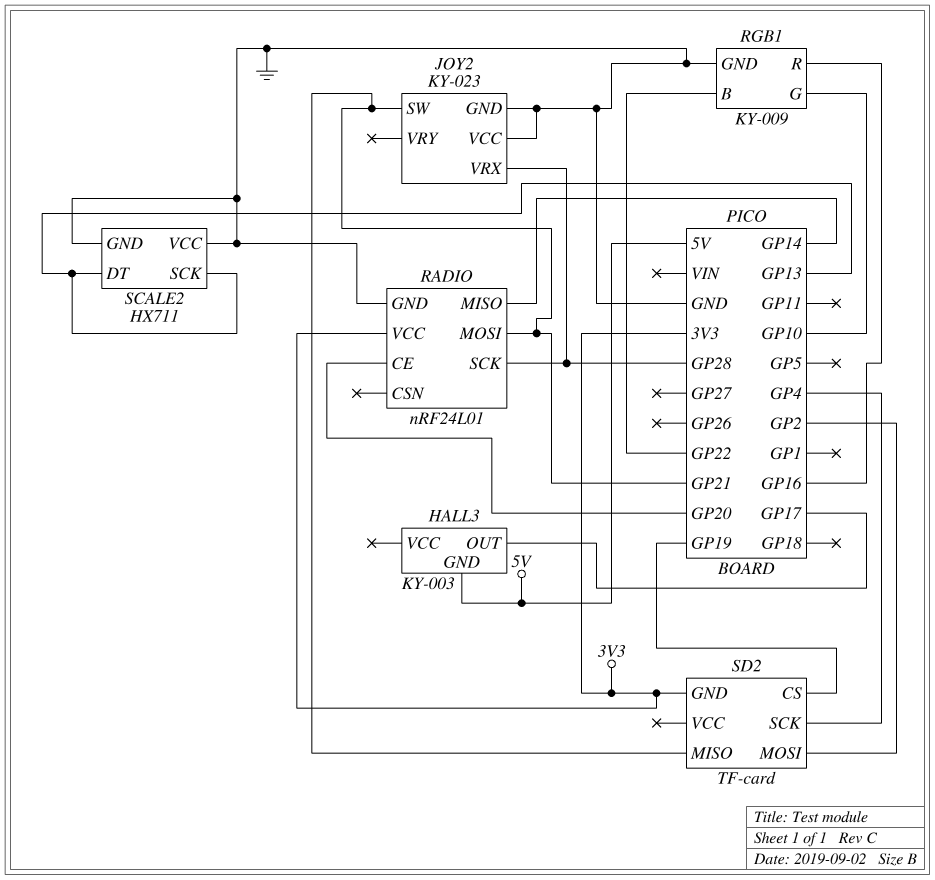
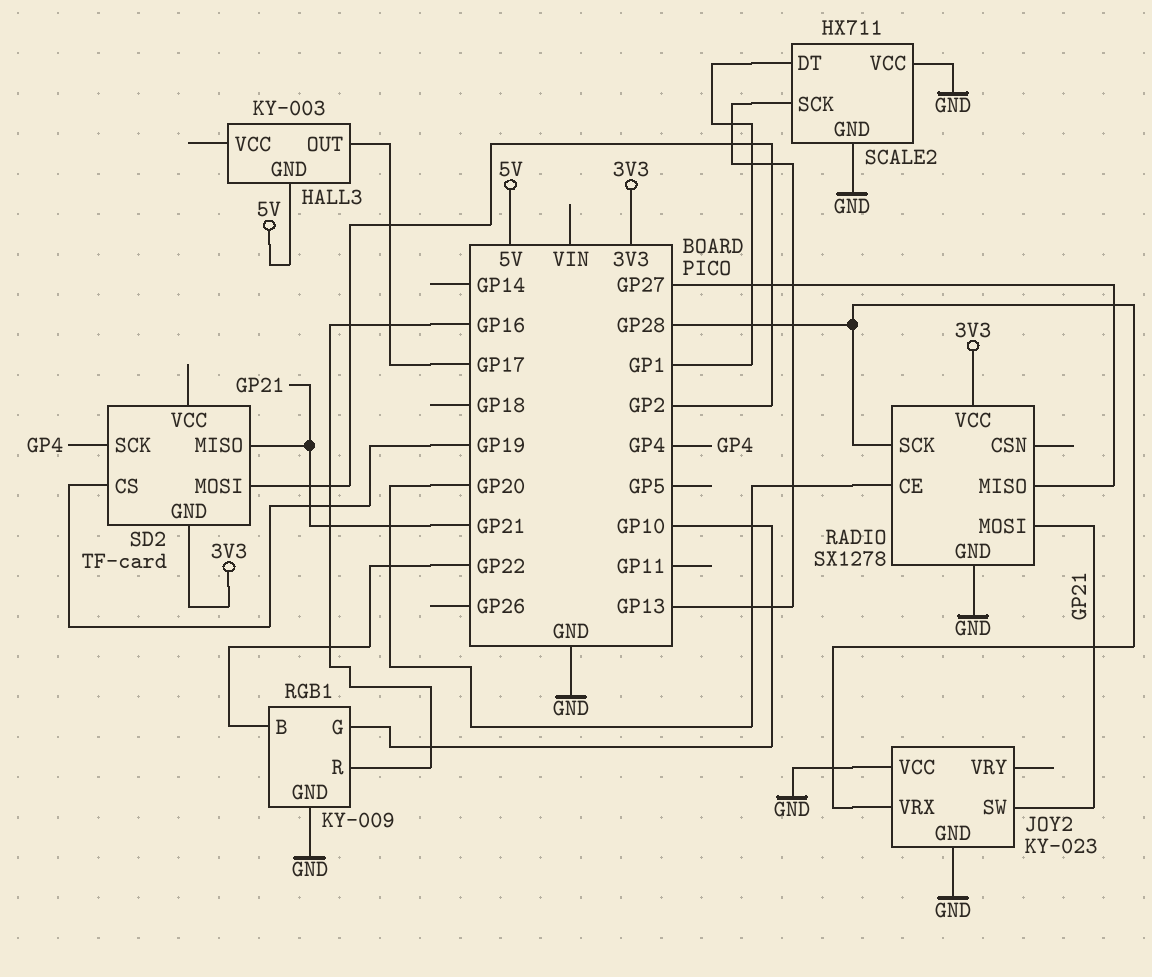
RADIO: nRF24L01 -> SX1278
RADIO pin MISO: GP14 -> GP27
SCALE2 pin DT: GP13 -> GP1

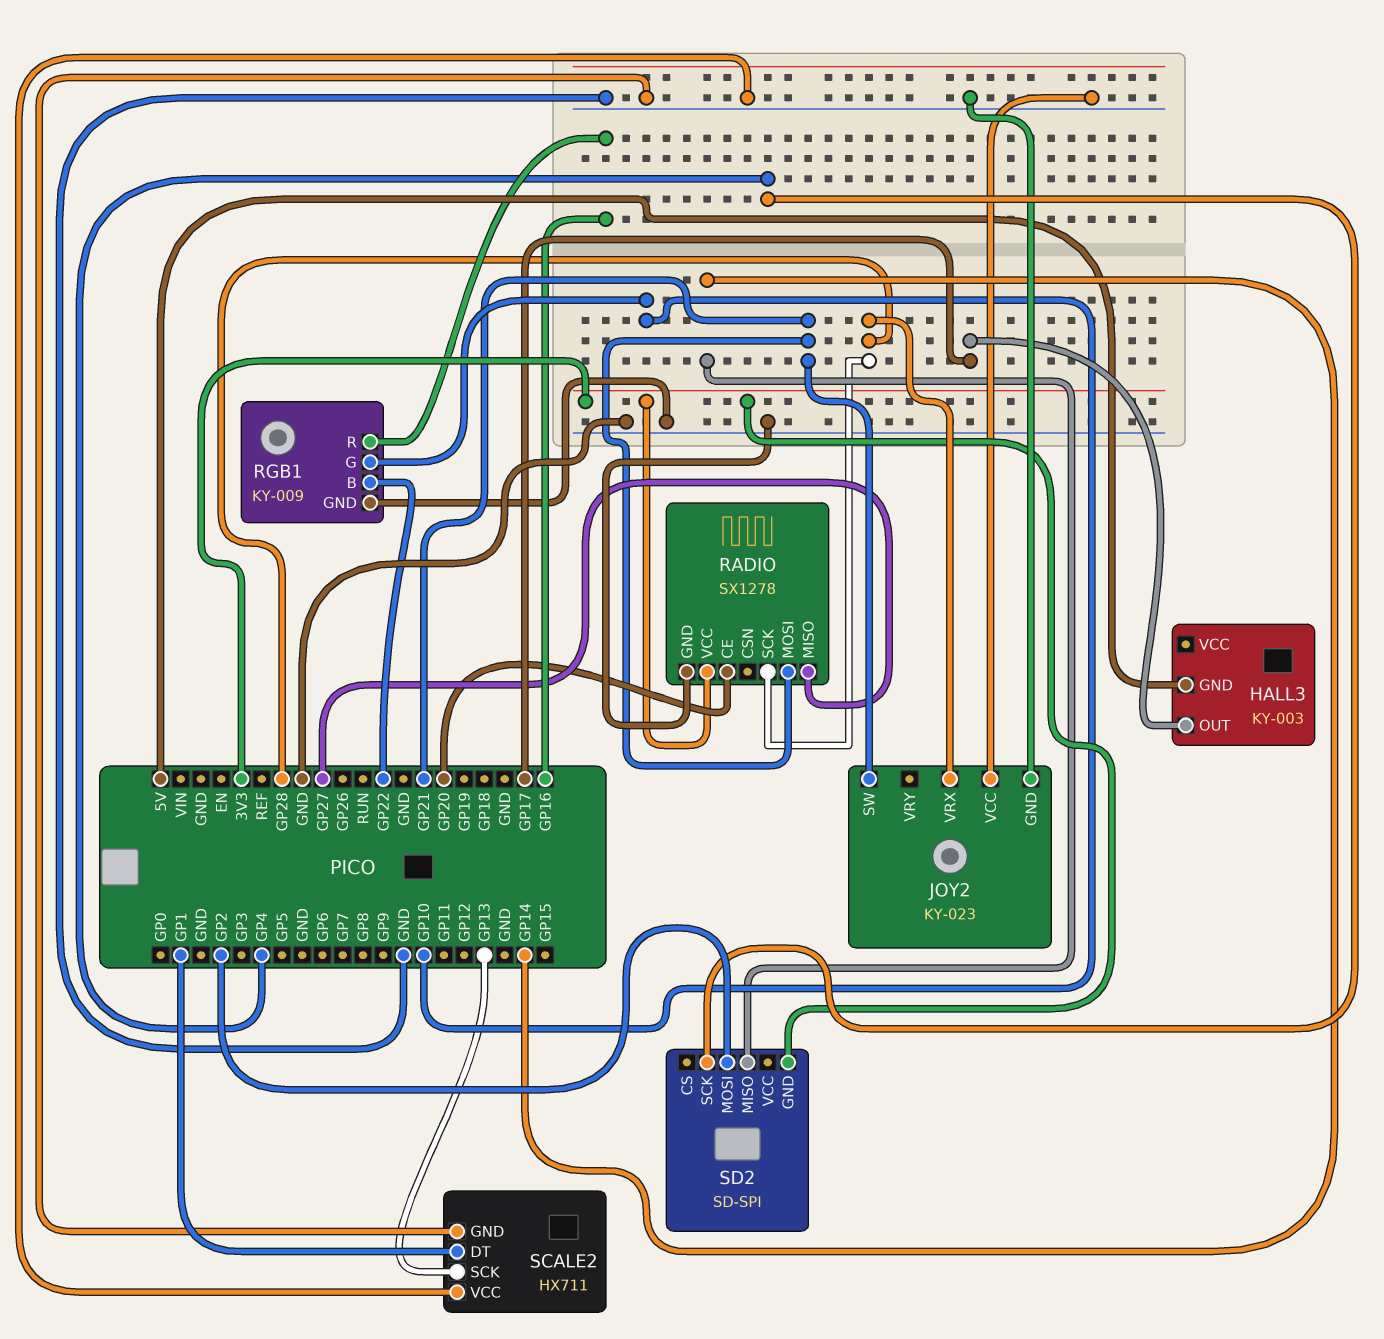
SD2: TF-card -> SD-SPI
SD2 pin CS: GP19 -> none
SD2 pin MISO: GP21 -> GP14

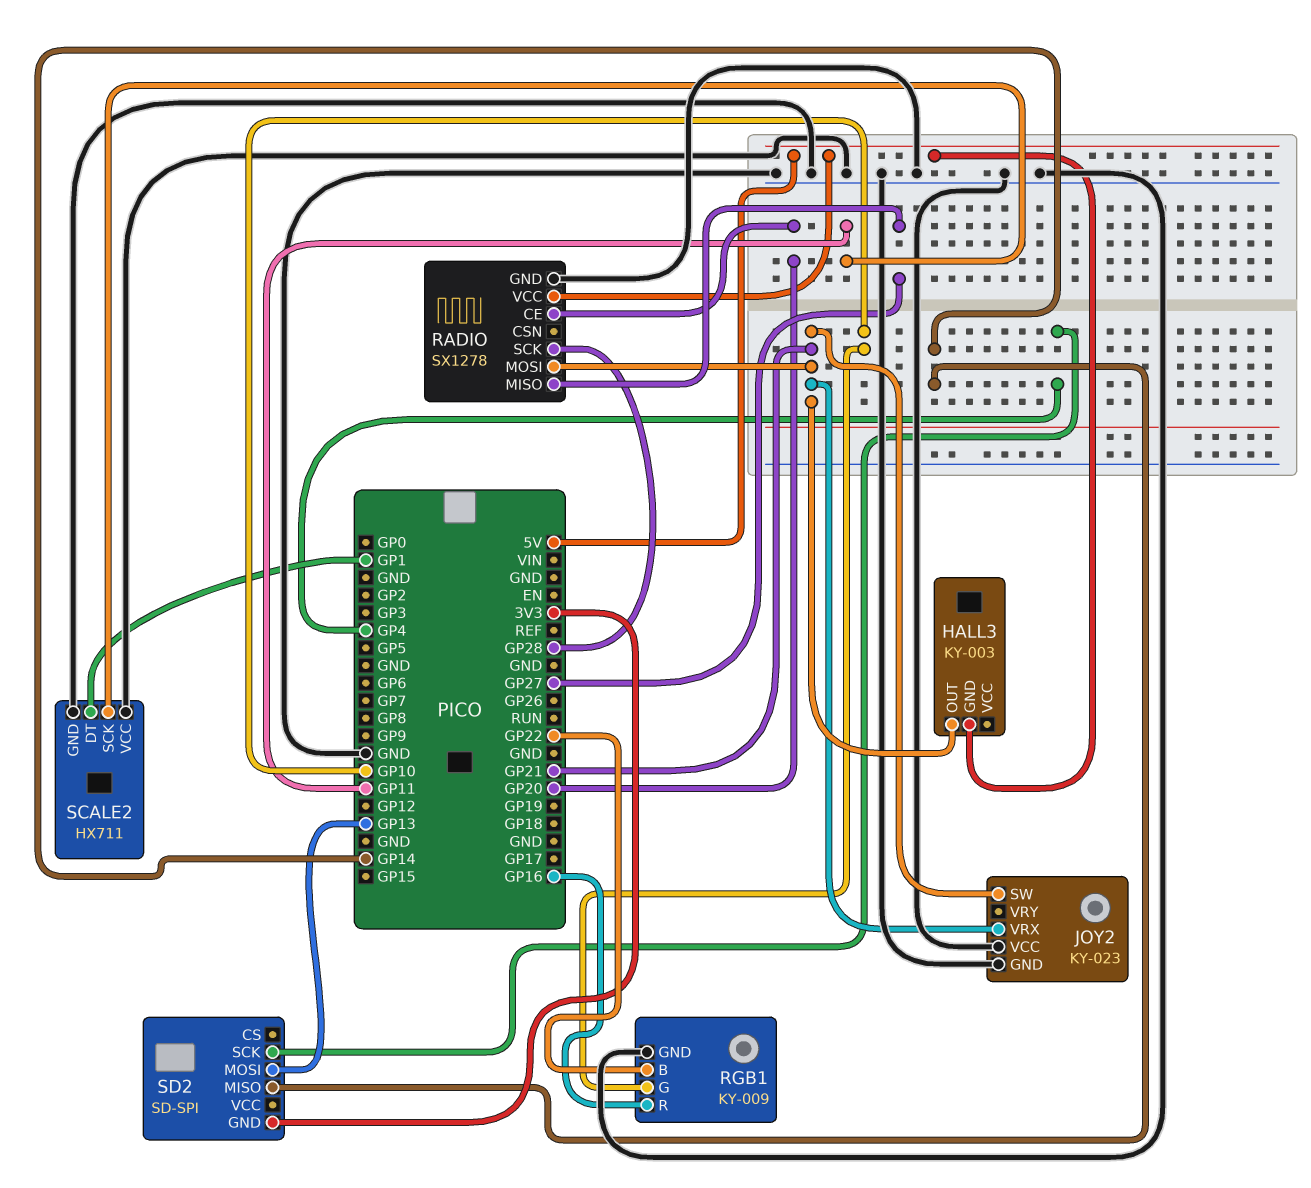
HALL3 pin OUT: GP17 -> GP21
JOY2 pin VRX: GP28 -> GP21
RADIO pin VCC: 3V3 -> 5V
SCALE2 pin SCK: GP13 -> GP11
SD2 pin MOSI: GP2 -> GP13

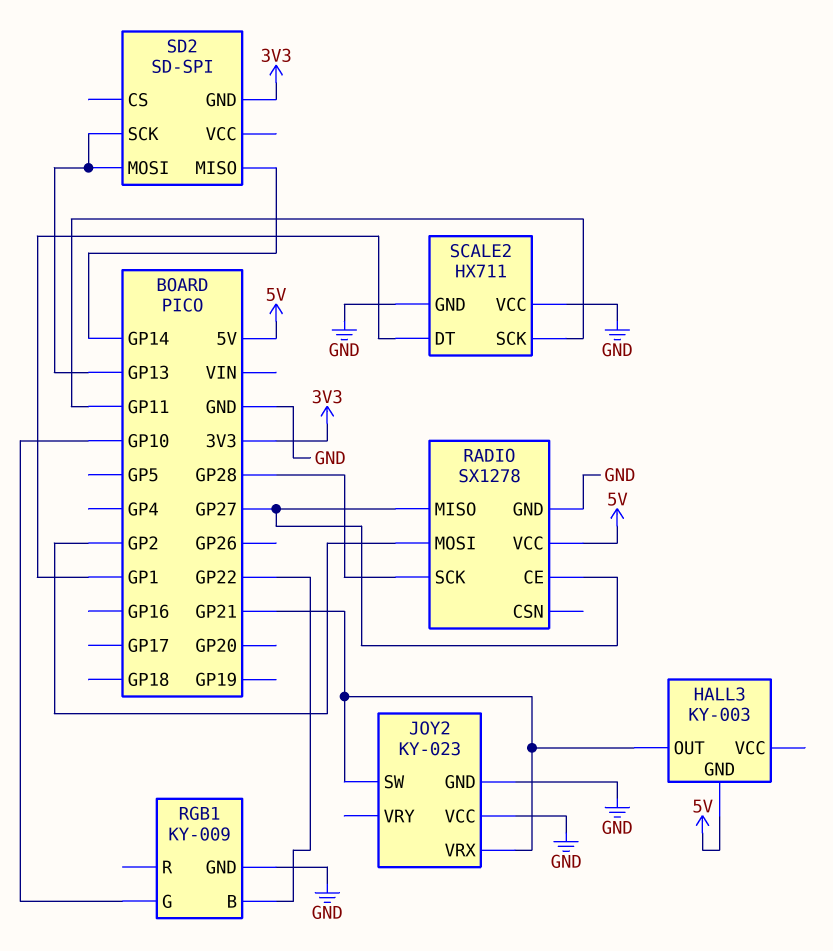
RADIO pin CE: GP20 -> GP27
RADIO pin MOSI: GP21 -> GP2
RGB1 pin R: GP16 -> none
SD2 pin SCK: GP4 -> GP13

